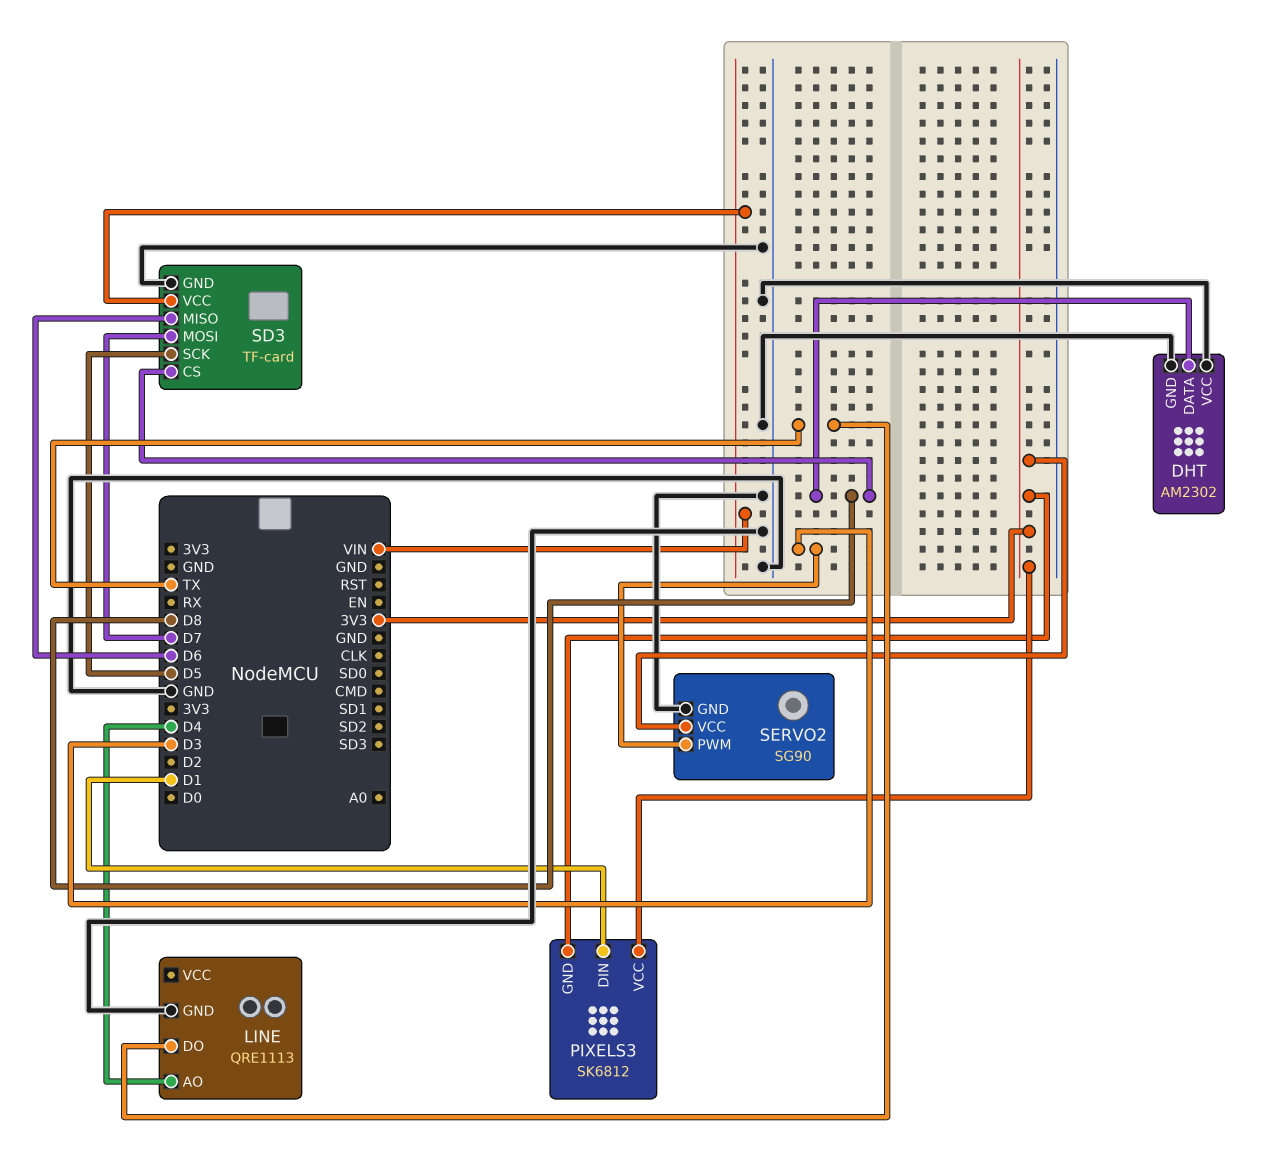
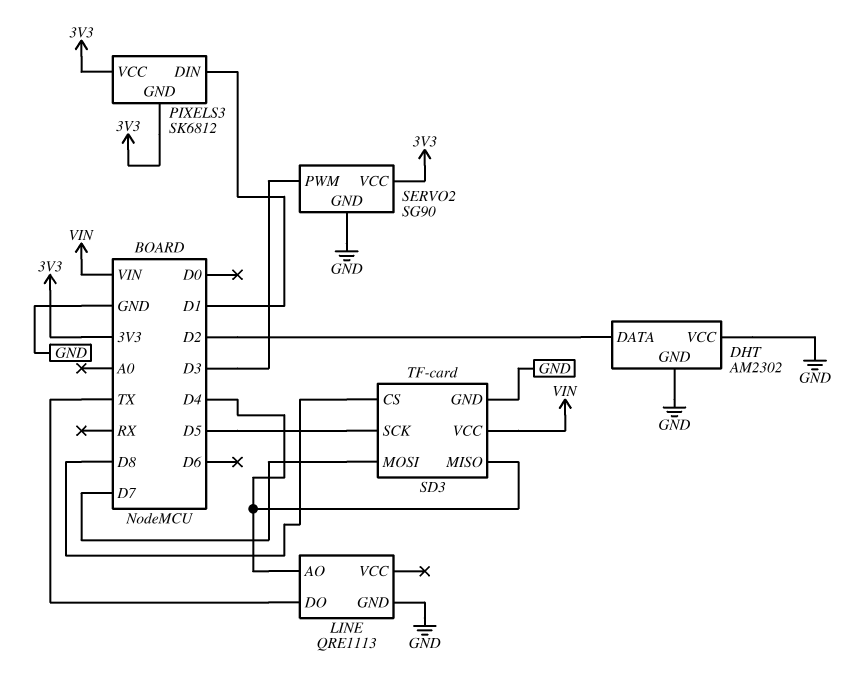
DHT pin DATA: D8 -> D2
SD3 pin MISO: D6 -> D4

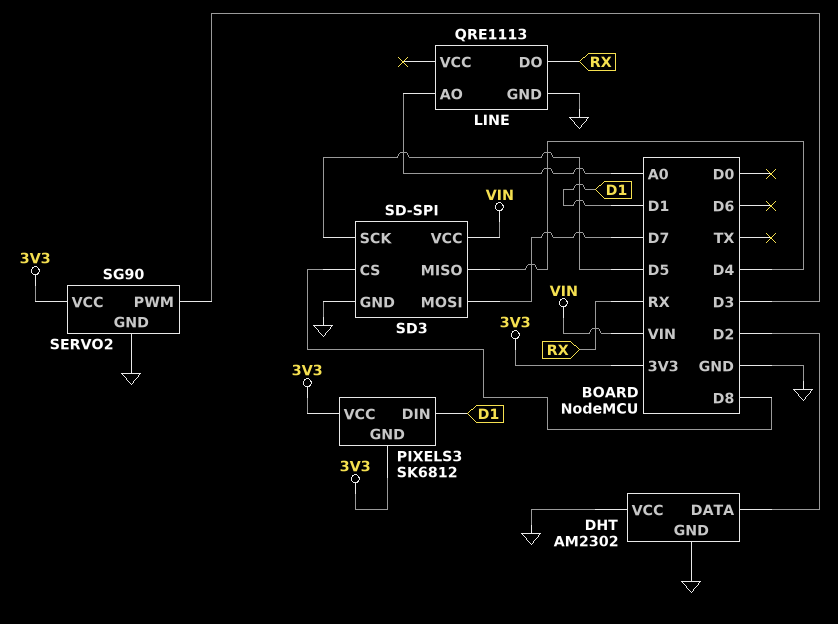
LINE pin AO: D4 -> A0
LINE pin DO: TX -> RX
SD3: TF-card -> SD-SPI

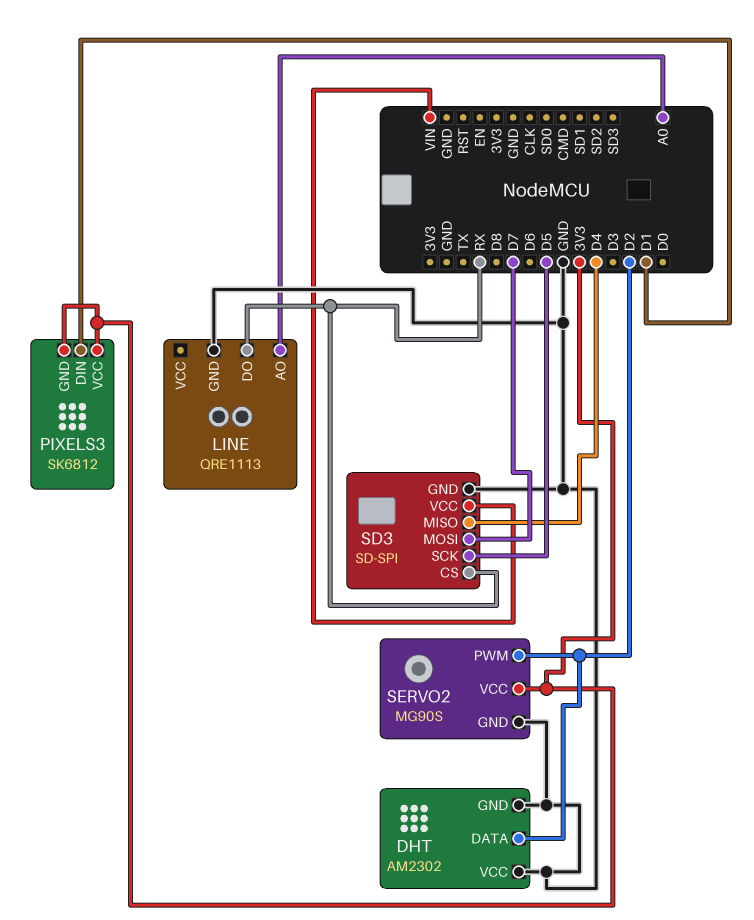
SD3 pin CS: D8 -> RX
SERVO2: SG90 -> MG90S
SERVO2 pin PWM: D3 -> D2

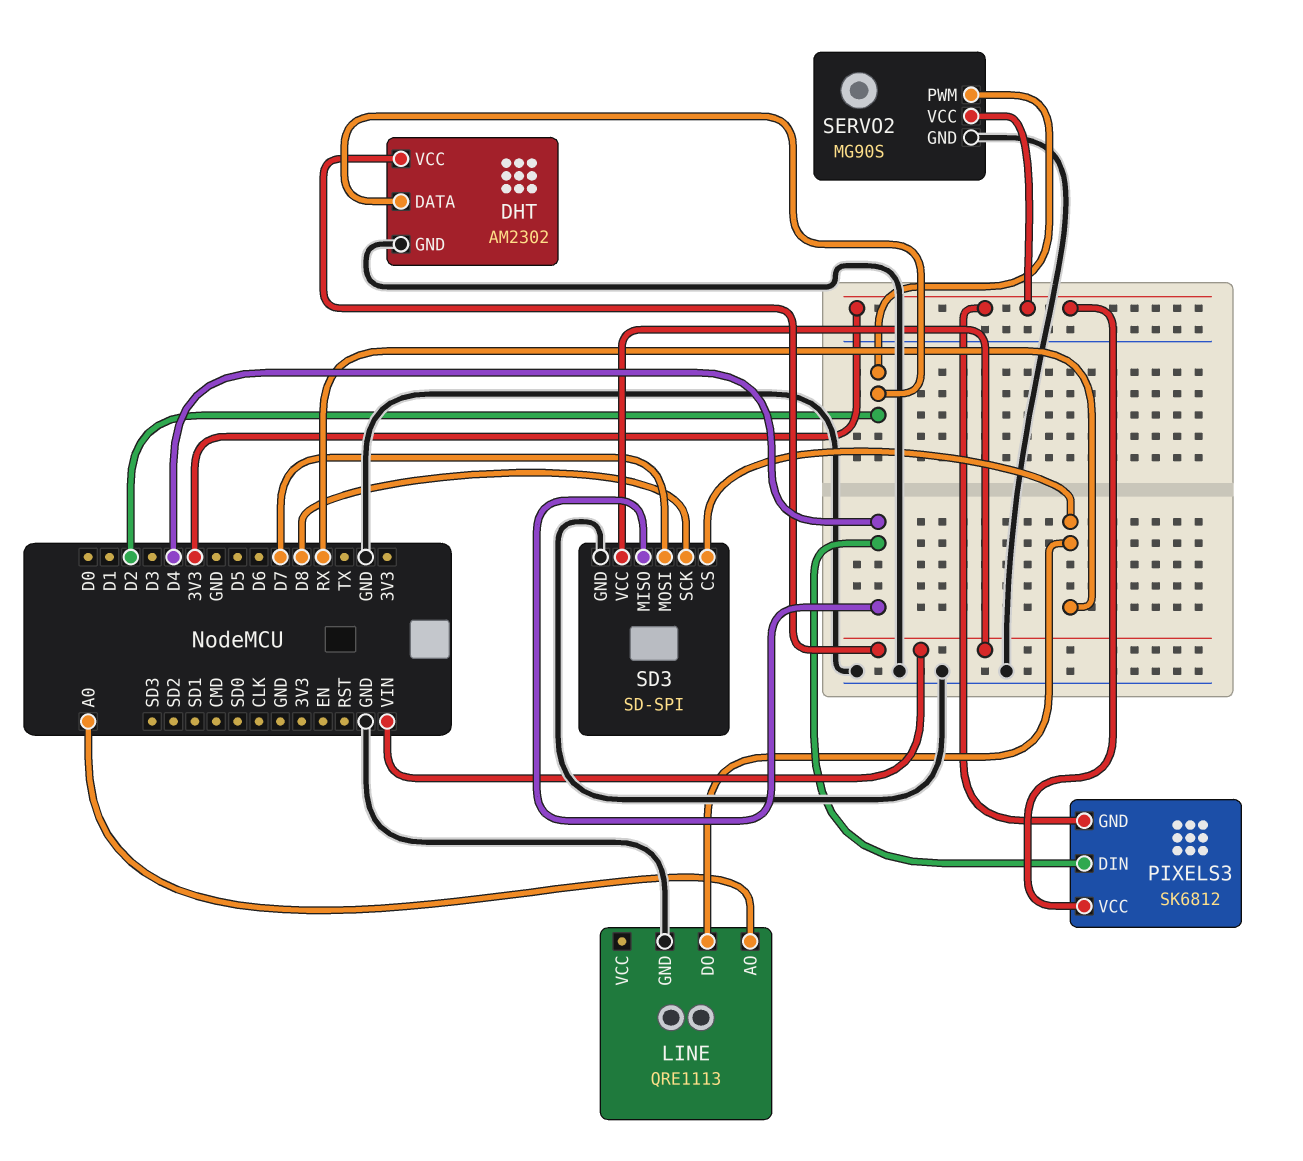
DHT pin VCC: GND -> VIN
PIXELS3 pin DIN: D1 -> D4
SD3 pin SCK: D5 -> D8

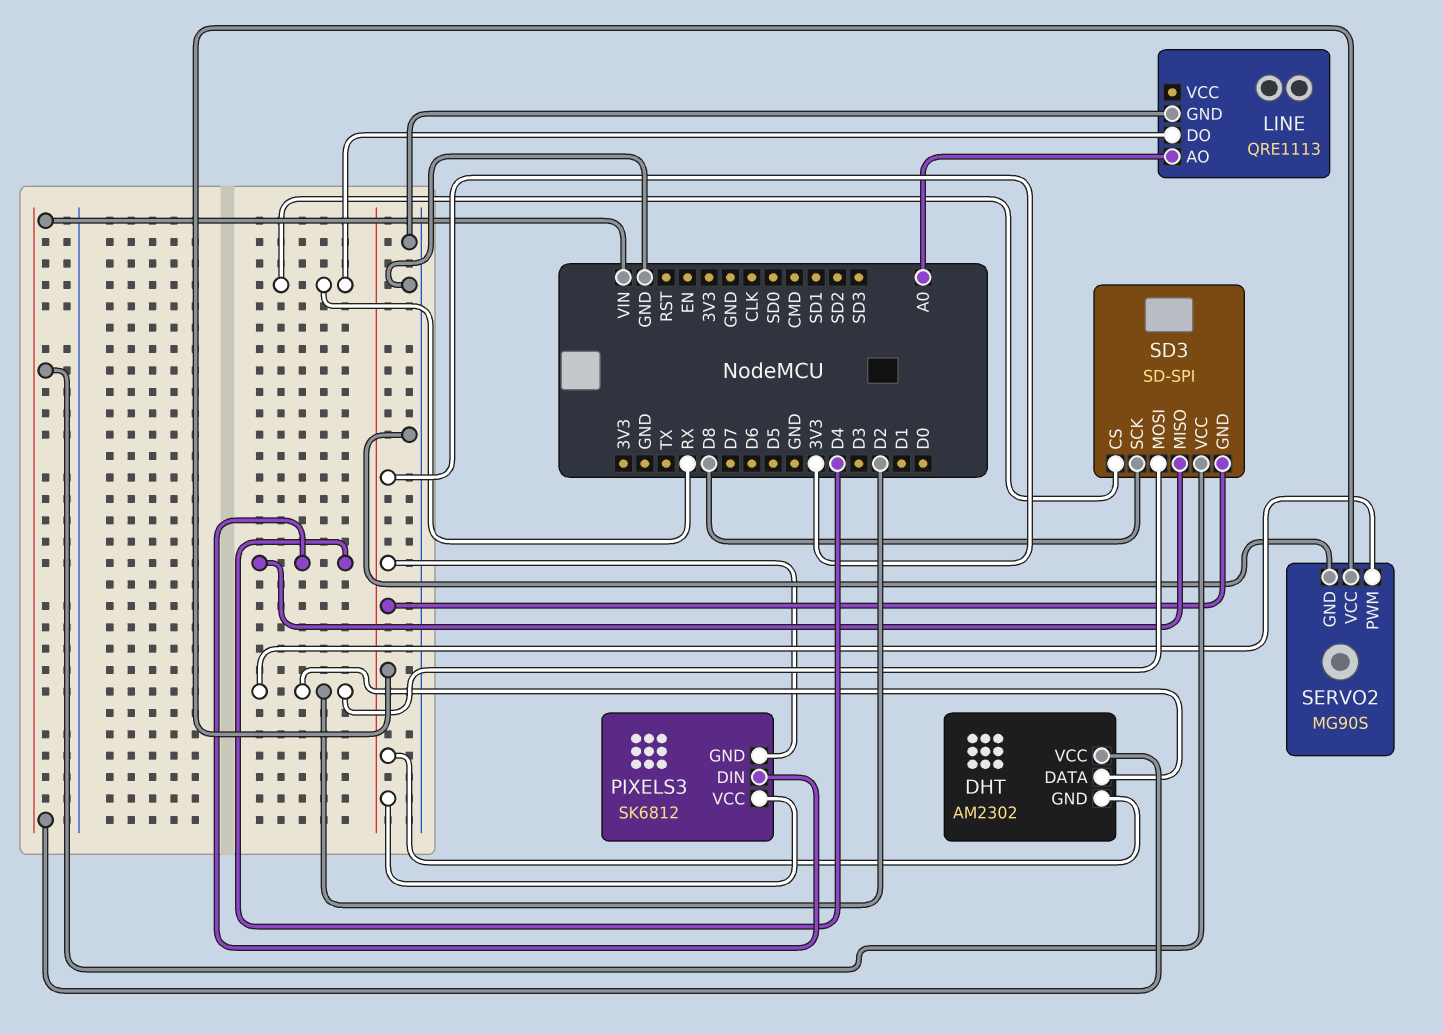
DHT pin GND: GND -> 3V3
SD3 pin GND: GND -> 3V3
SD3 pin MOSI: D7 -> D2

